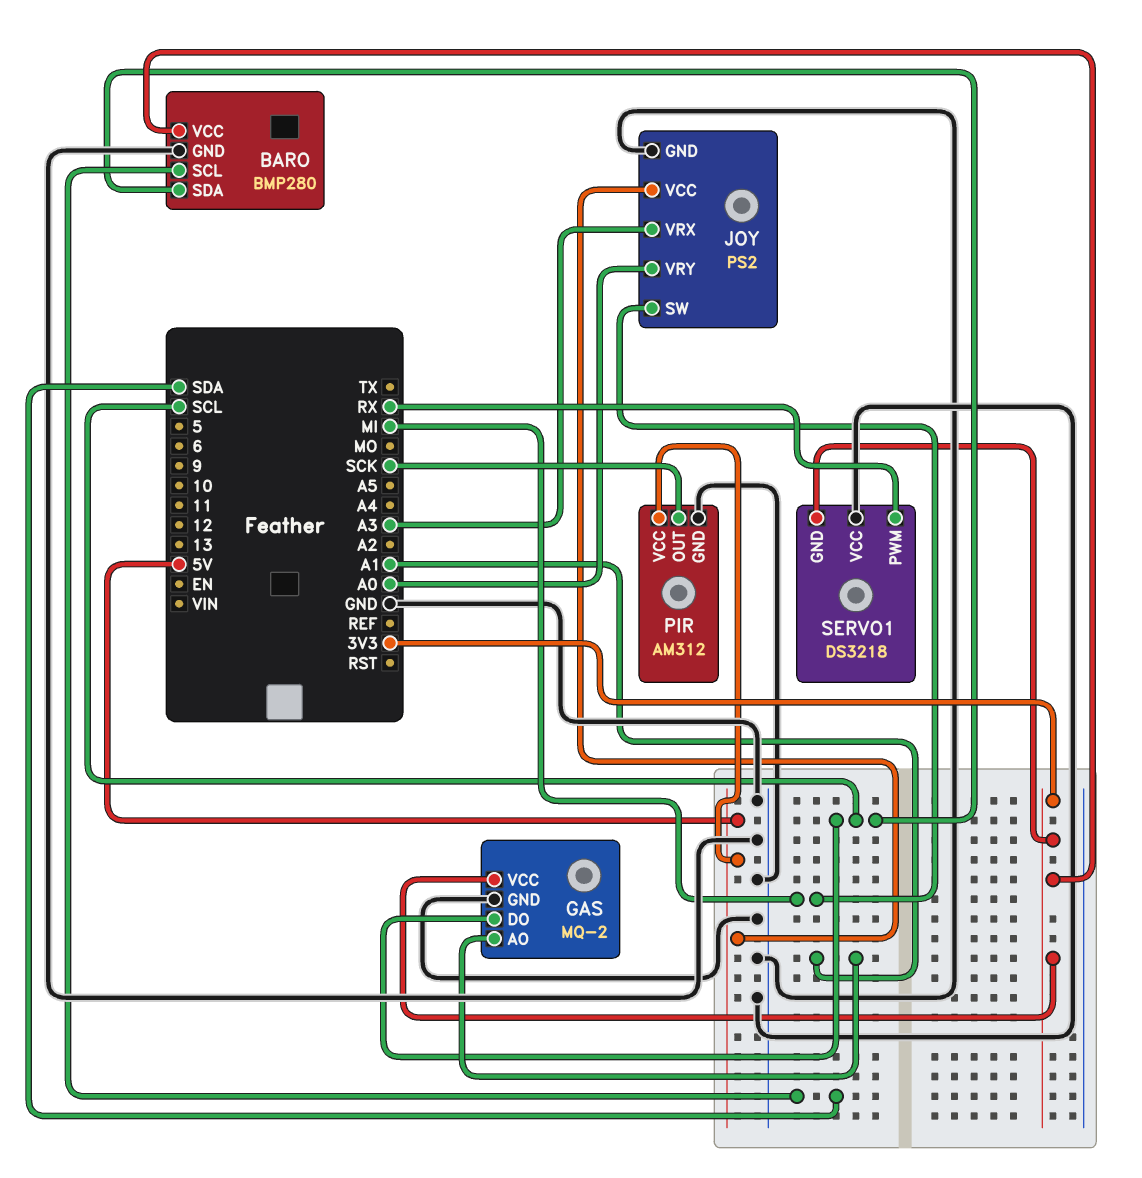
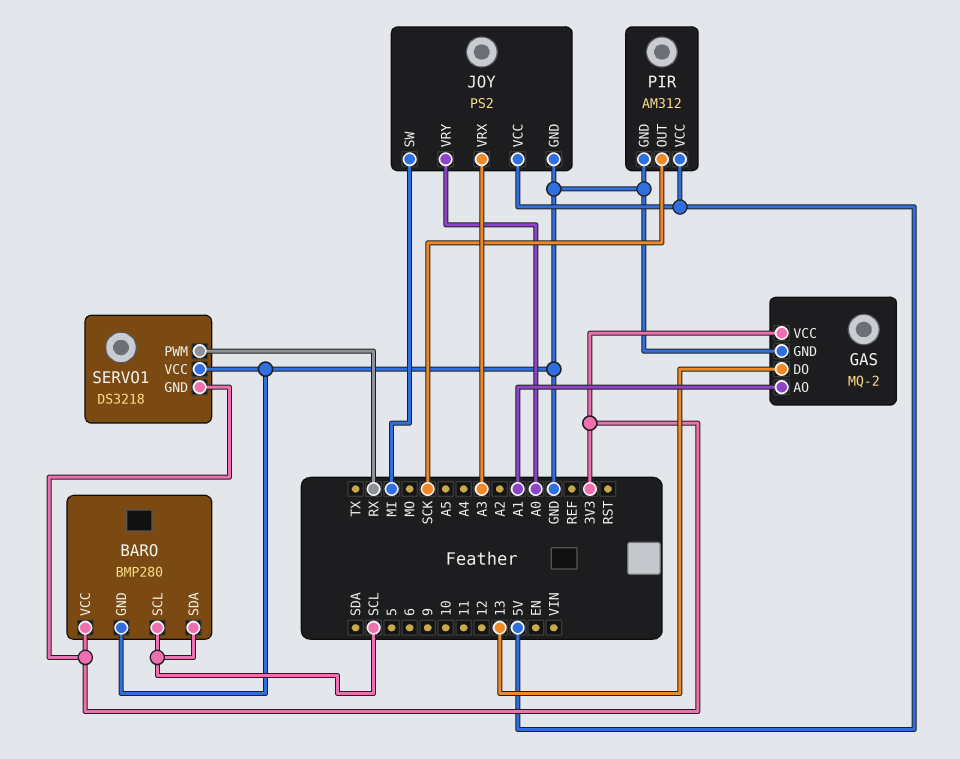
BARO pin SCL: SDA -> SCL
GAS pin DO: SCL -> 13

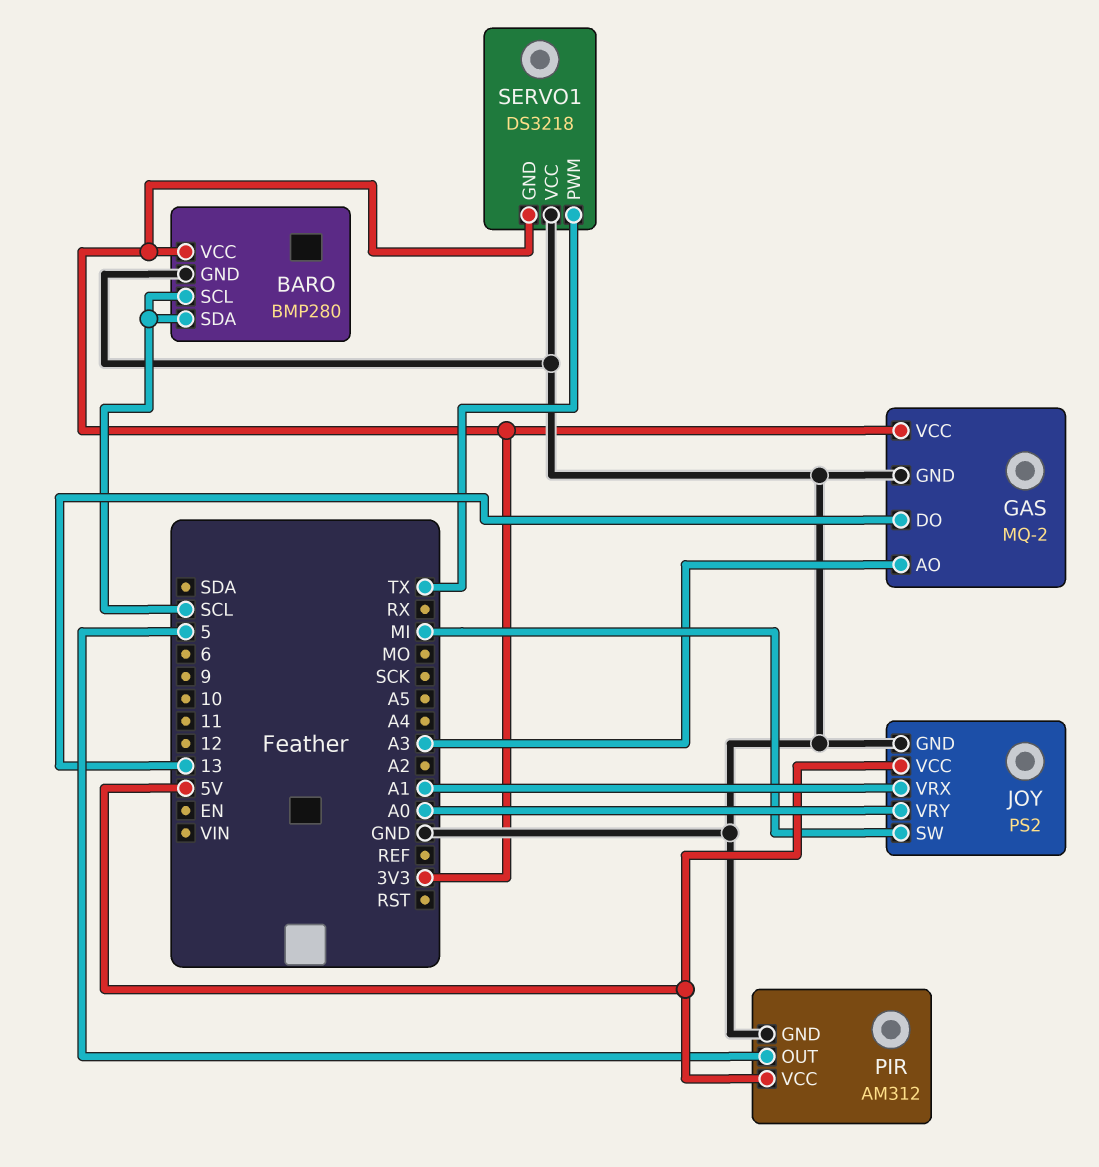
GAS pin AO: A1 -> A3
JOY pin VRX: A3 -> A1
PIR pin OUT: SCK -> 5
SERVO1 pin PWM: RX -> TX

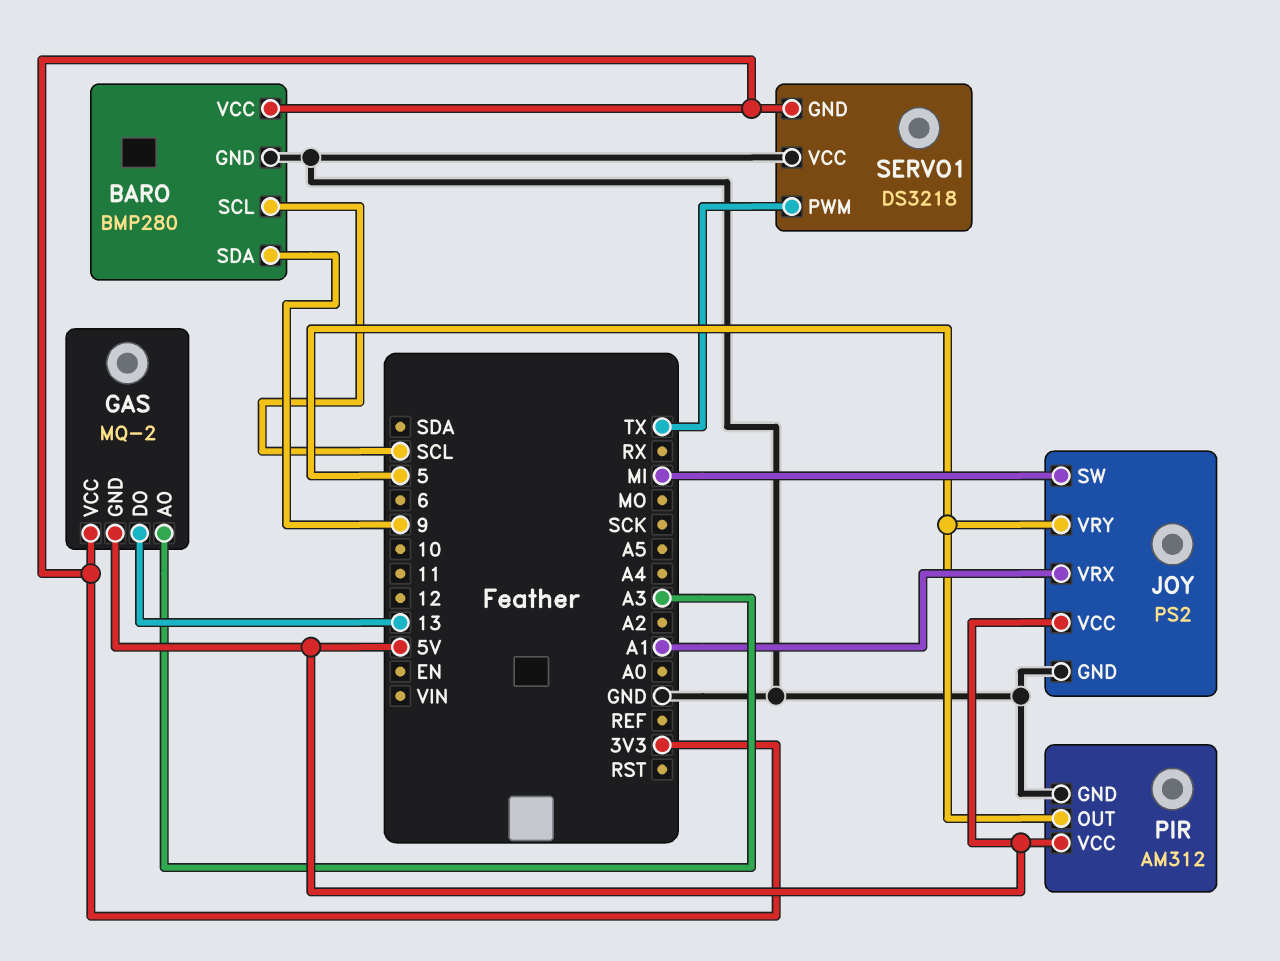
BARO pin SDA: SCL -> 9
GAS pin GND: GND -> 5V
JOY pin VRY: A0 -> 5

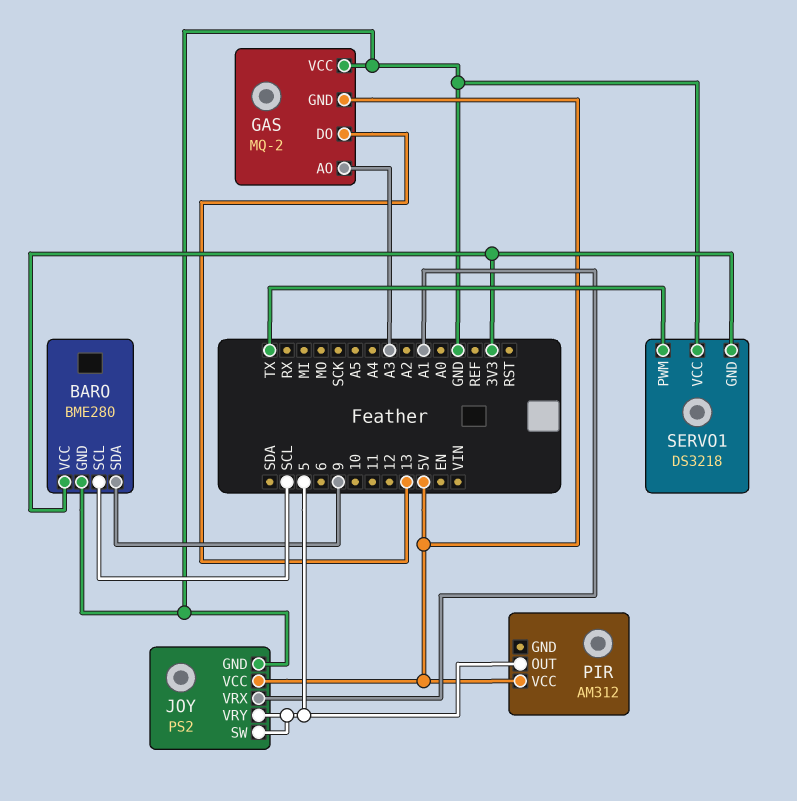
BARO: BMP280 -> BME280
GAS pin VCC: 3V3 -> GND
JOY pin SW: MI -> 5
PIR pin GND: GND -> none

